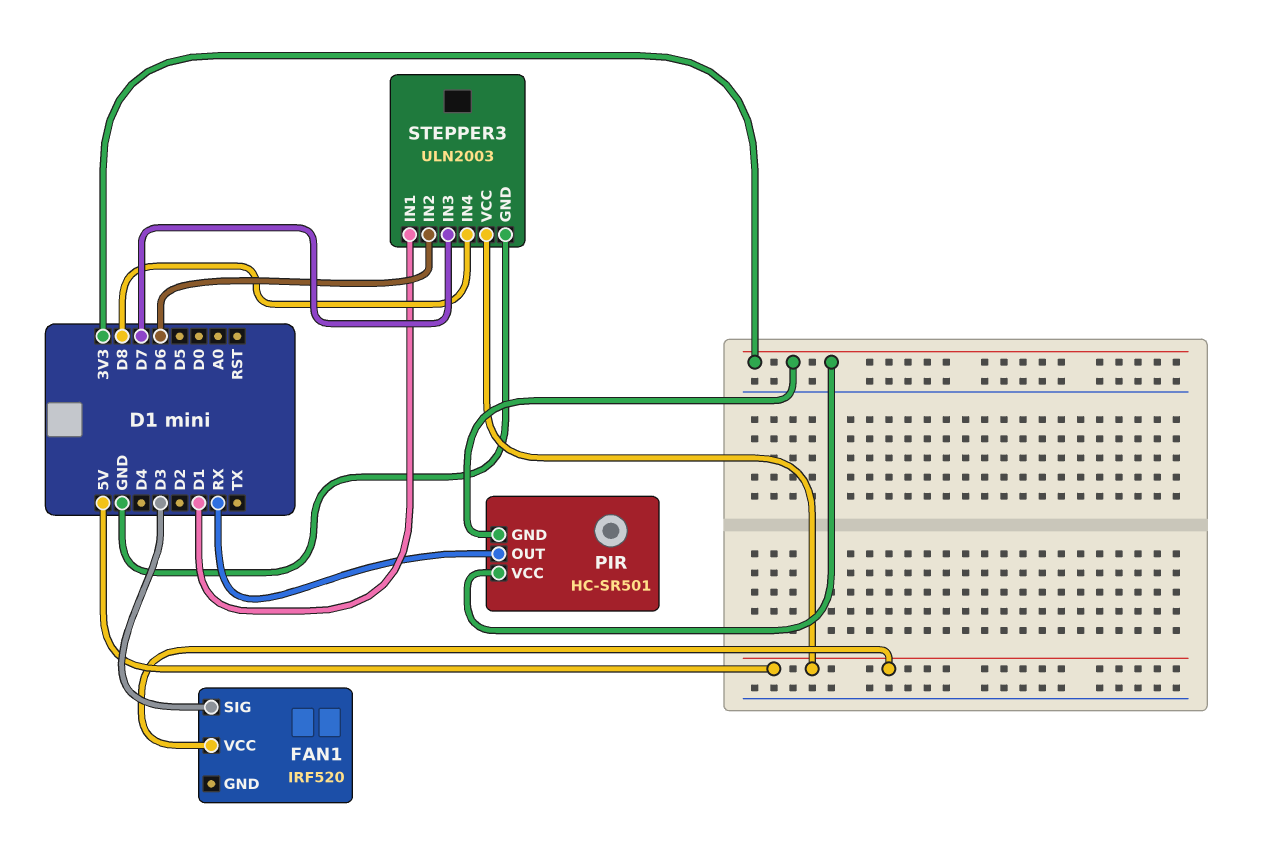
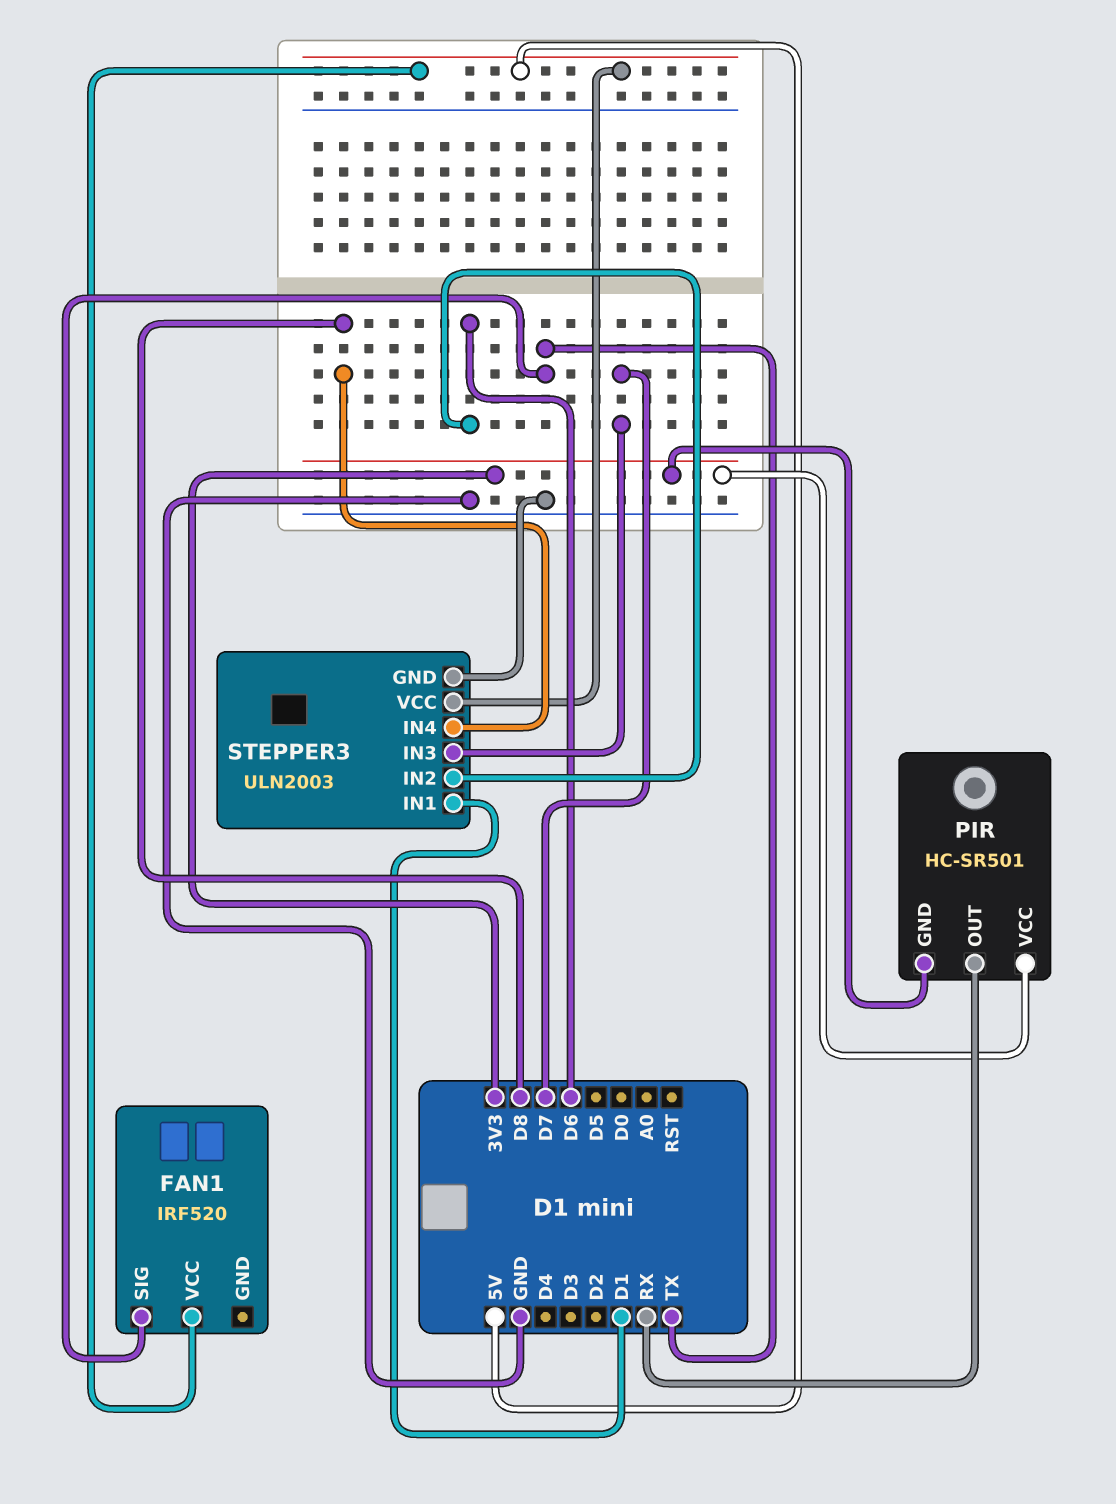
FAN1 pin SIG: D3 -> TX

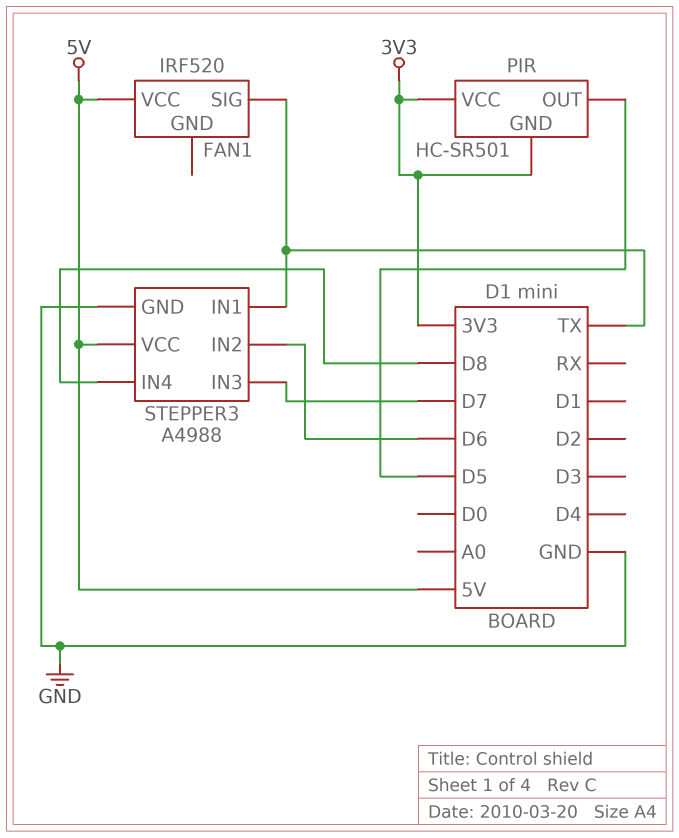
PIR pin OUT: RX -> D5
STEPPER3: ULN2003 -> A4988
STEPPER3 pin IN1: D1 -> TX

